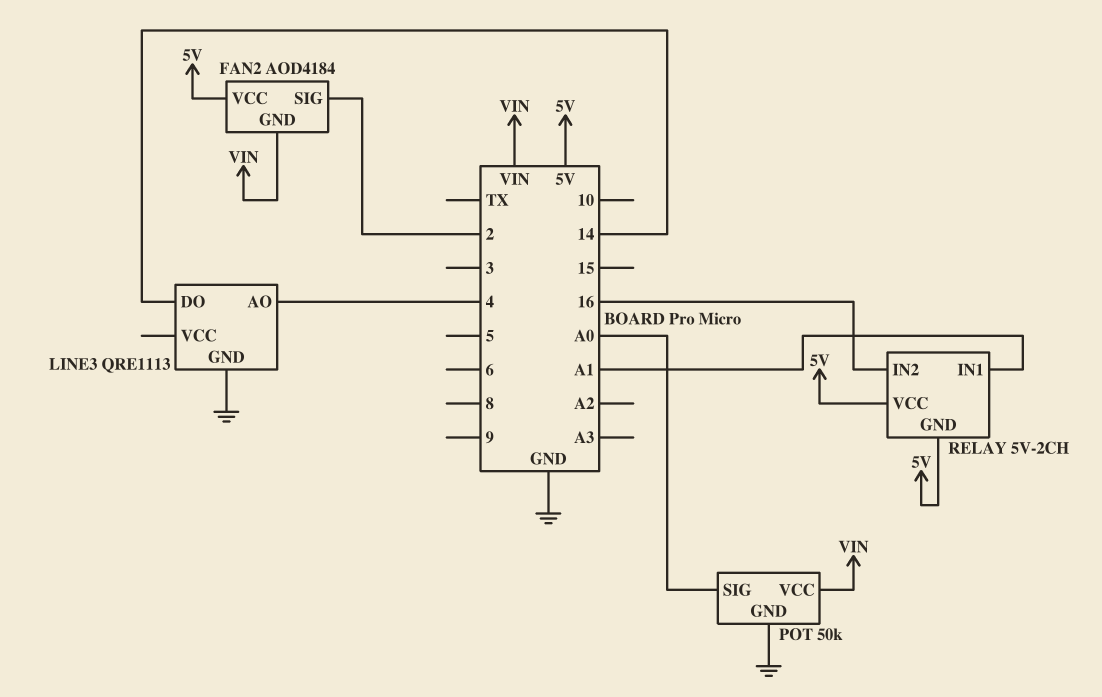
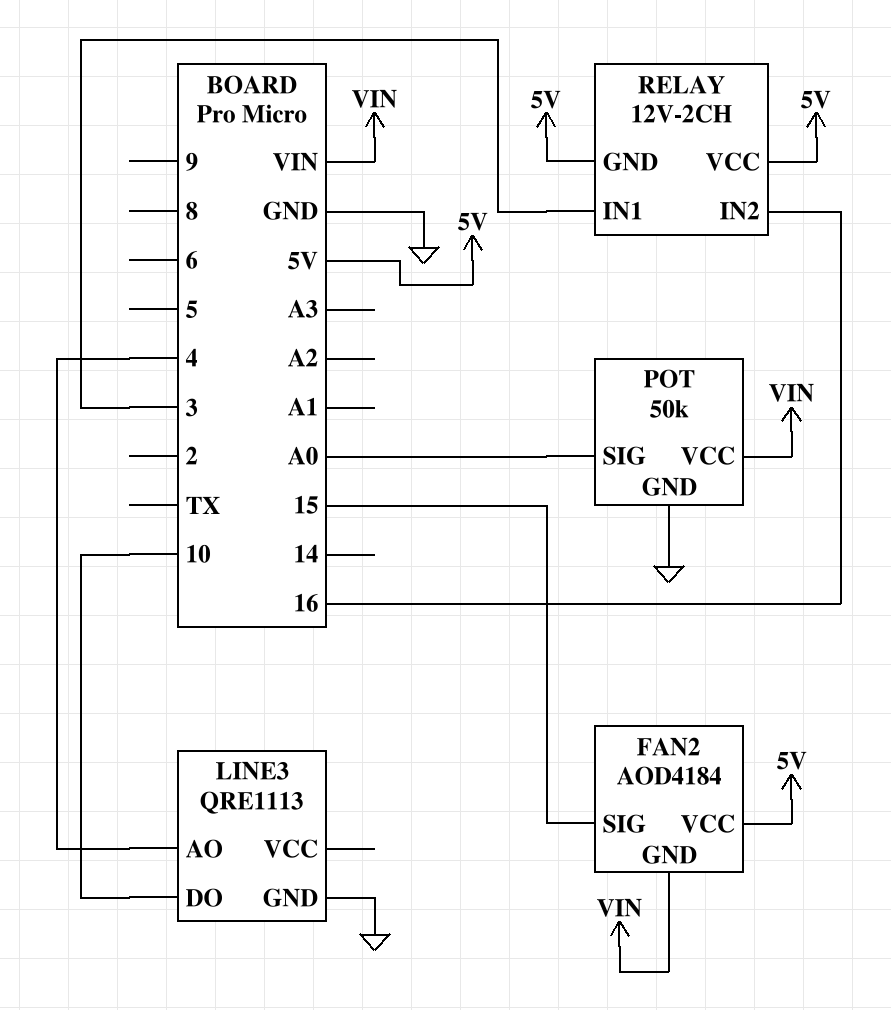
FAN2 pin SIG: 2 -> 15
LINE3 pin DO: 14 -> 10
RELAY: 5V-2CH -> 12V-2CH
RELAY pin IN1: A1 -> 3

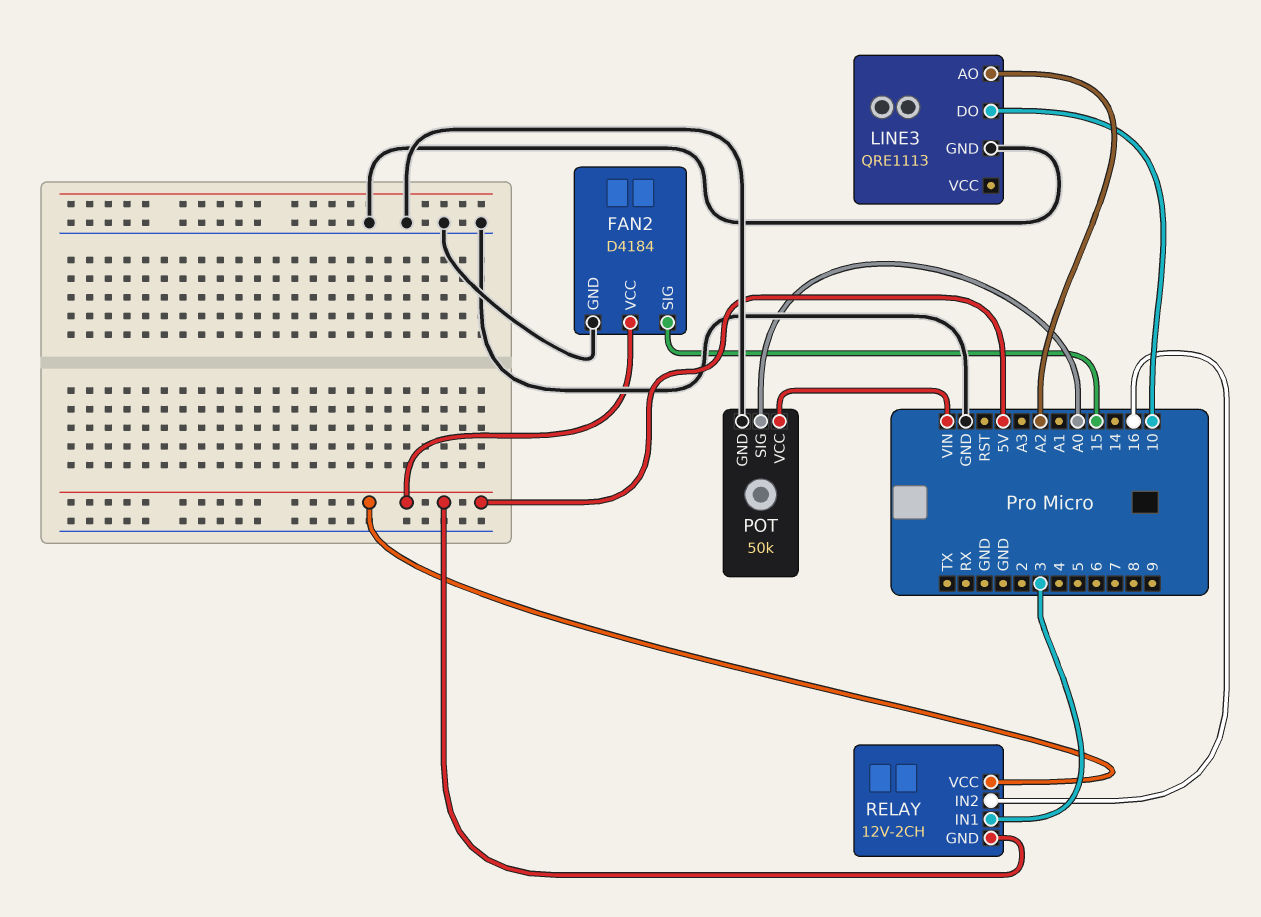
FAN2: AOD4184 -> D4184
FAN2 pin GND: VIN -> GND
LINE3 pin AO: 4 -> A2

